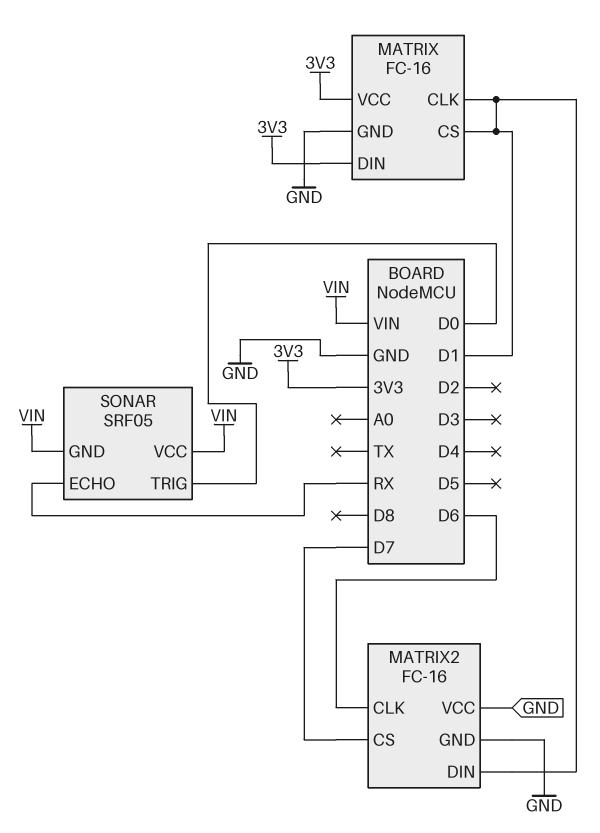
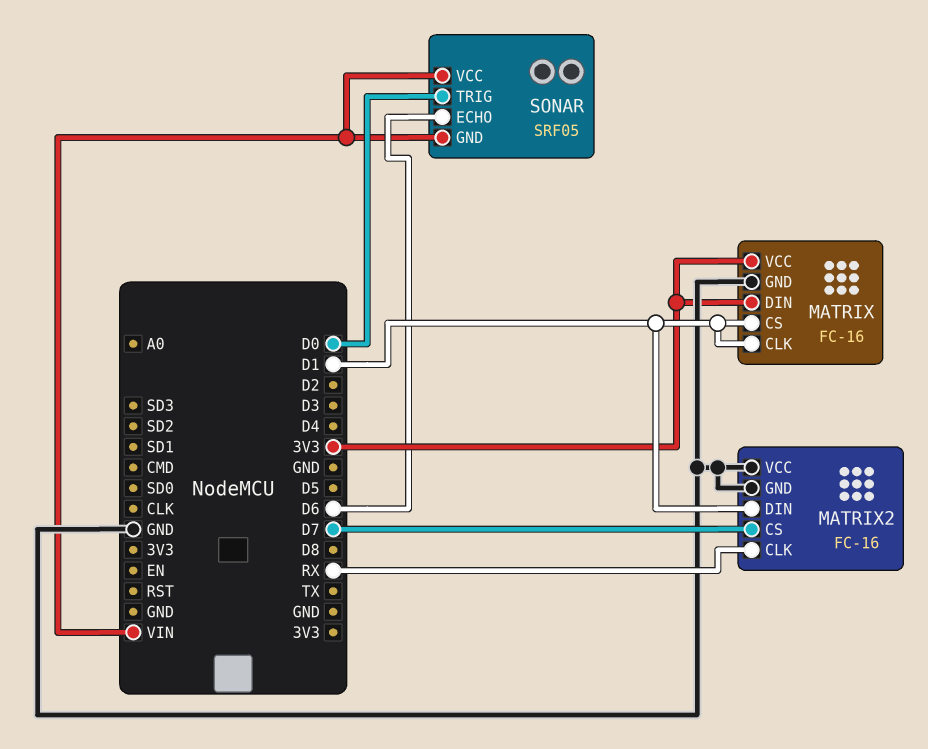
MATRIX2 pin CLK: D6 -> RX
SONAR pin ECHO: RX -> D6

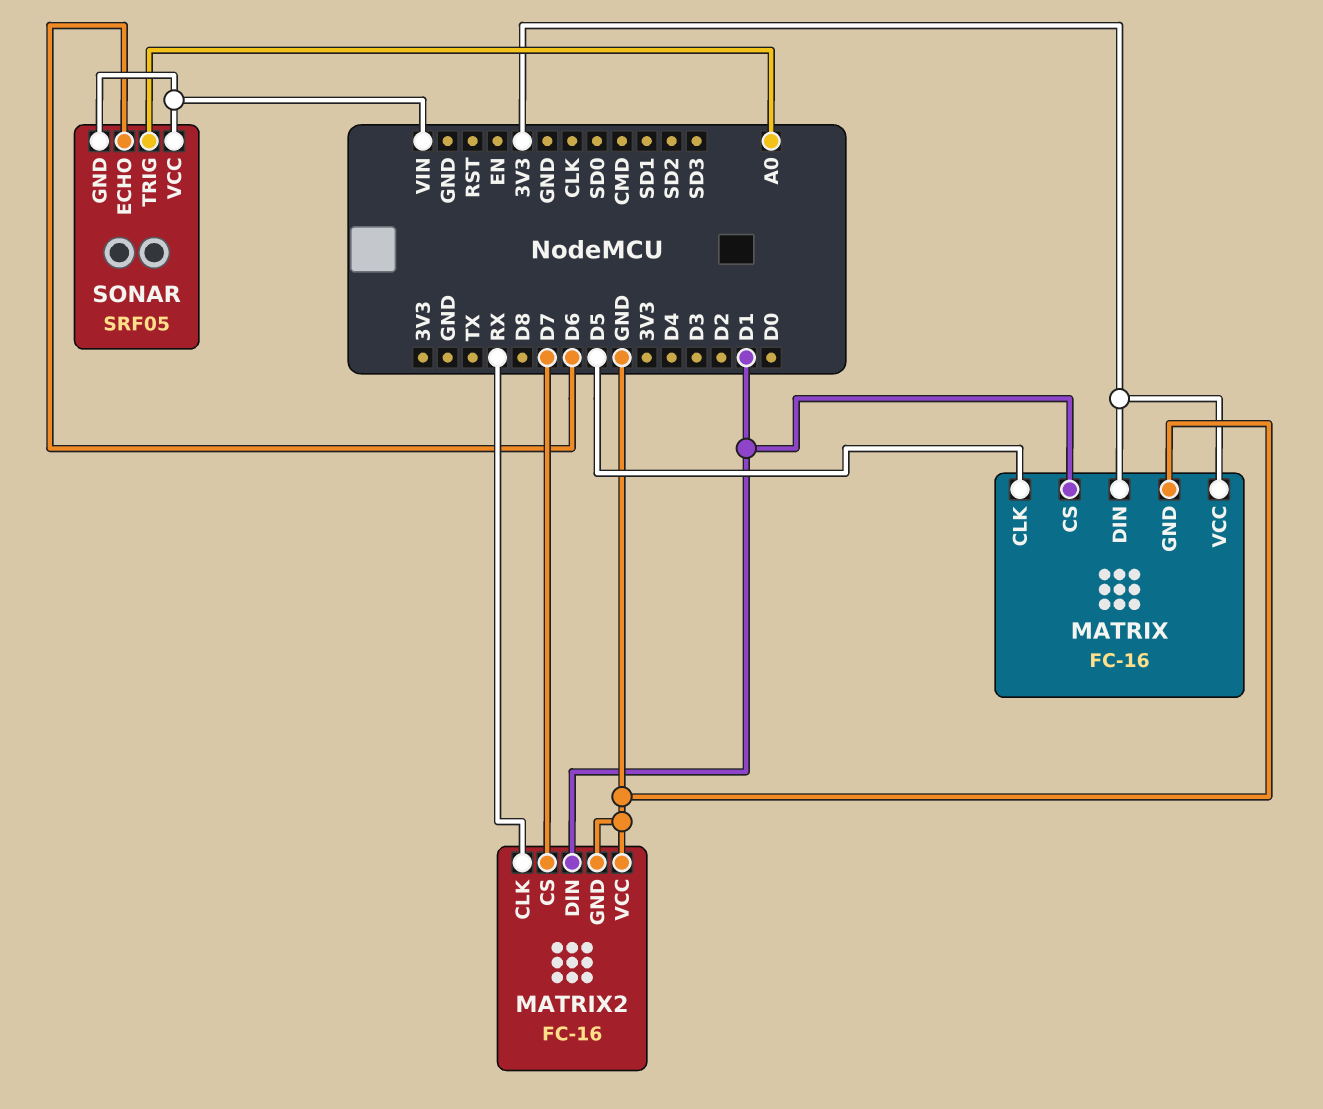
MATRIX pin CLK: D1 -> D5
SONAR pin TRIG: D0 -> A0

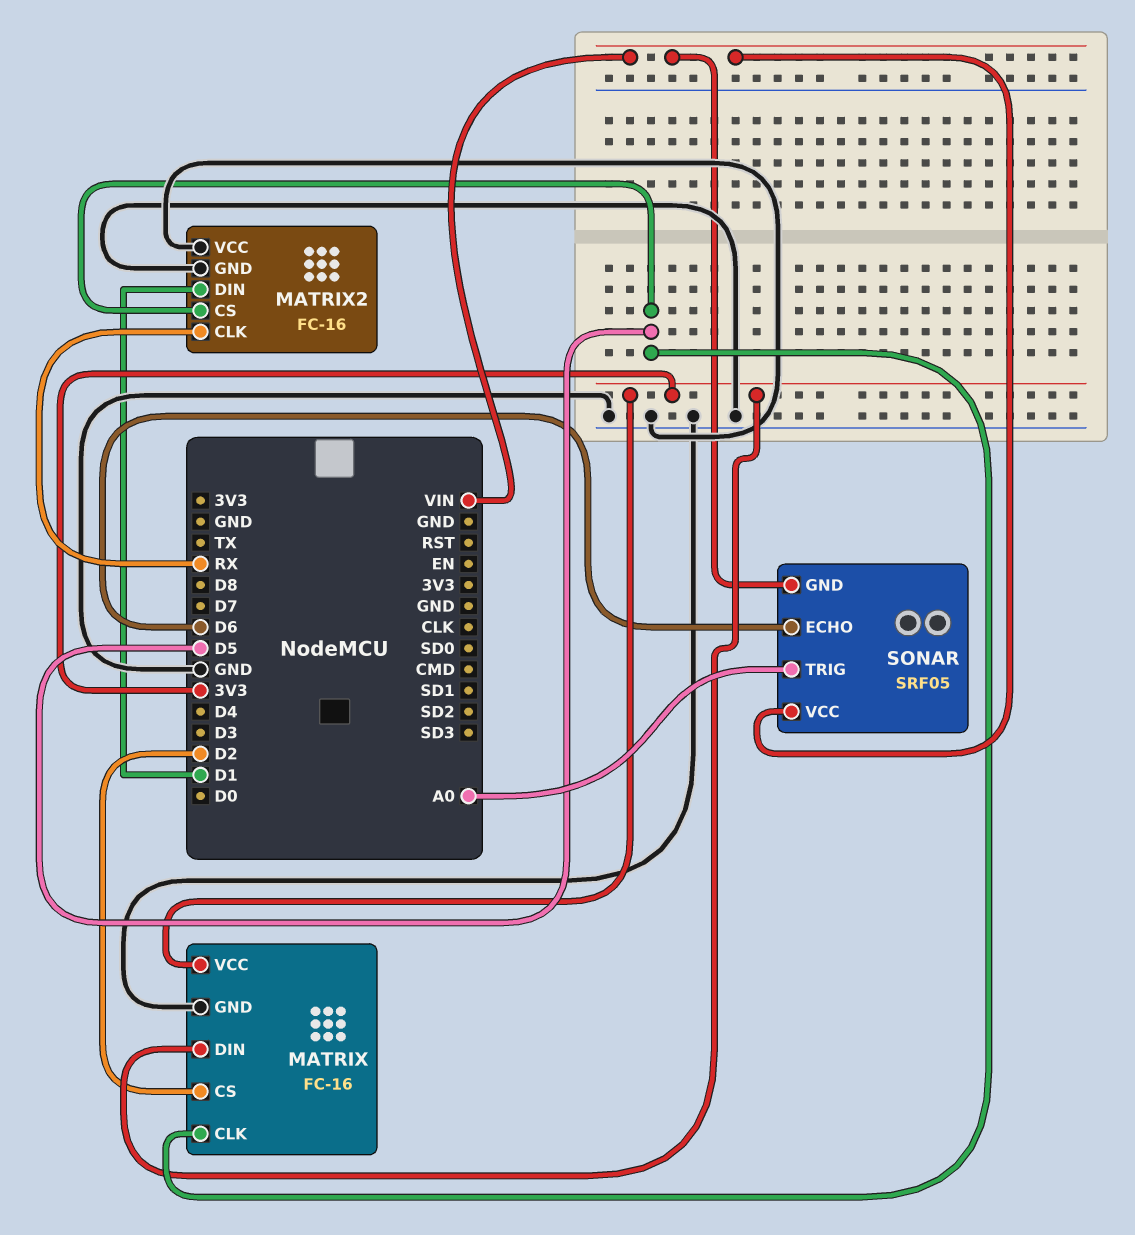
MATRIX pin CS: D1 -> D2
MATRIX2 pin CS: D7 -> D5

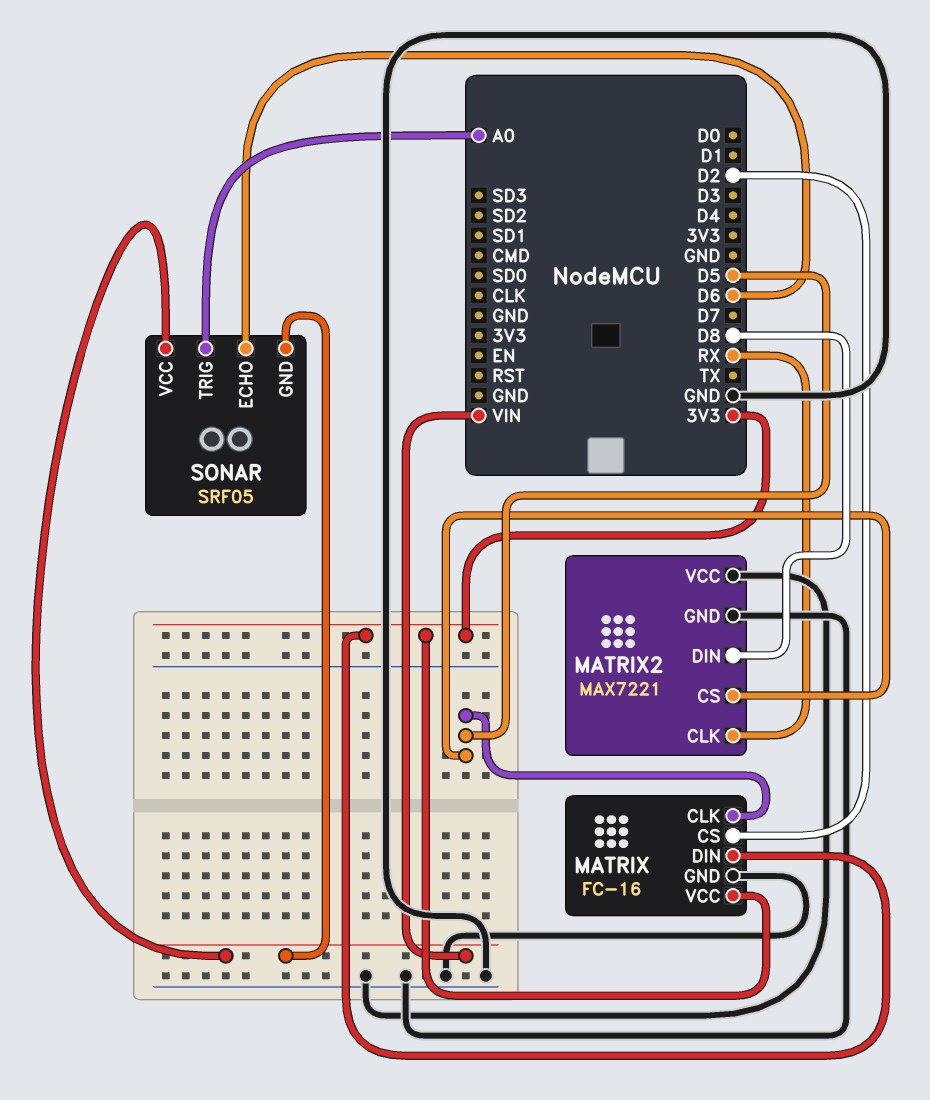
MATRIX2: FC-16 -> MAX7221
MATRIX2 pin DIN: D1 -> D8

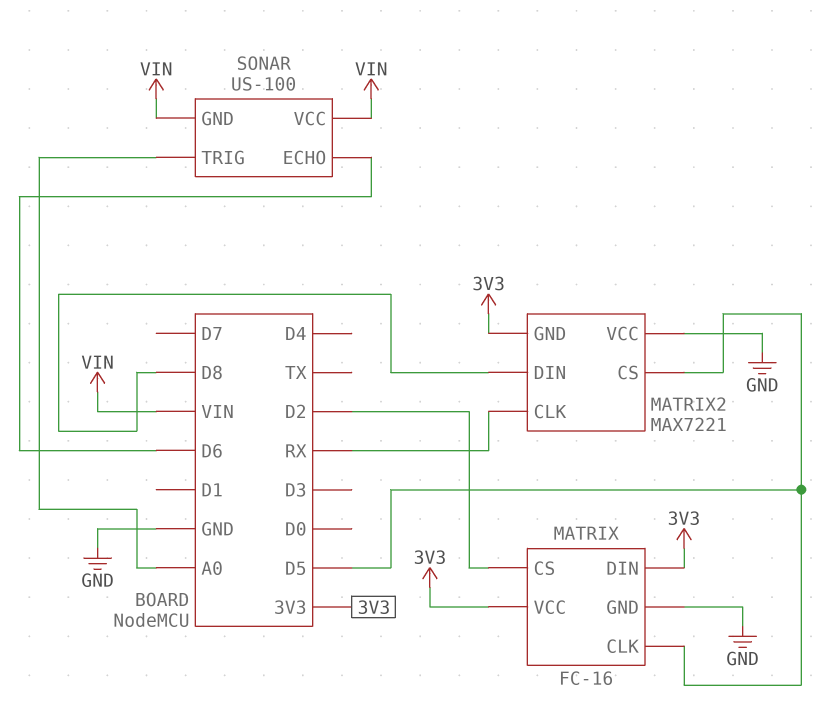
MATRIX2 pin GND: GND -> 3V3
SONAR: SRF05 -> US-100

